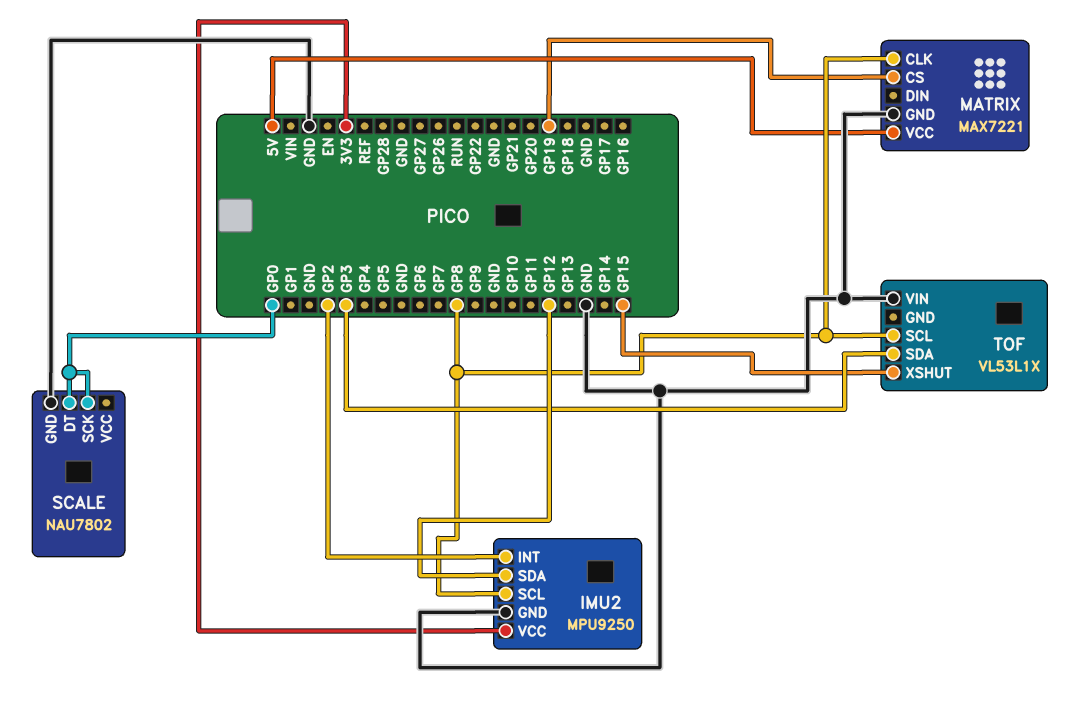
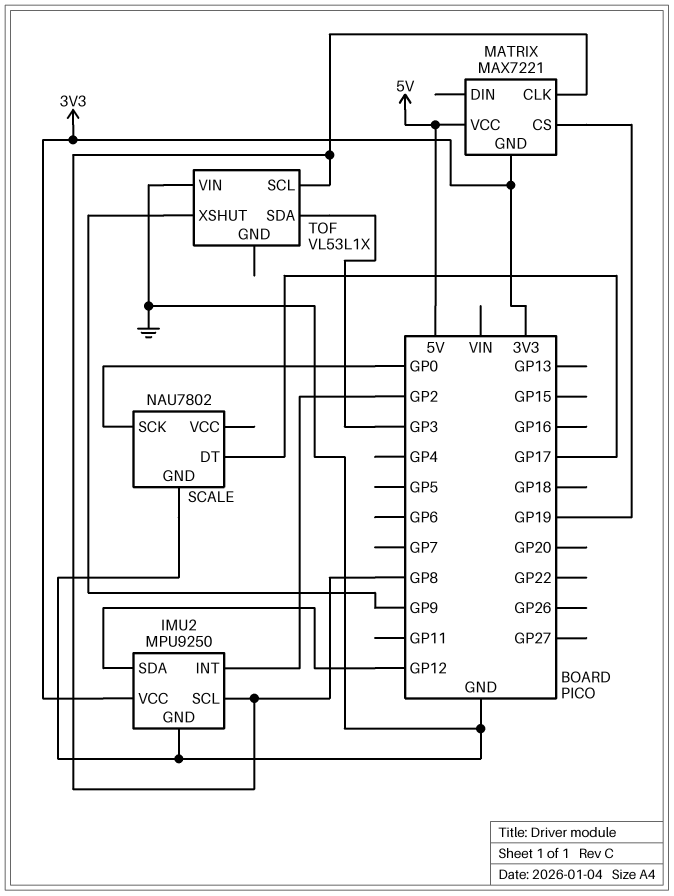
MATRIX pin GND: GND -> 3V3
SCALE pin DT: GP0 -> GP17
TOF pin XSHUT: GP15 -> GP9

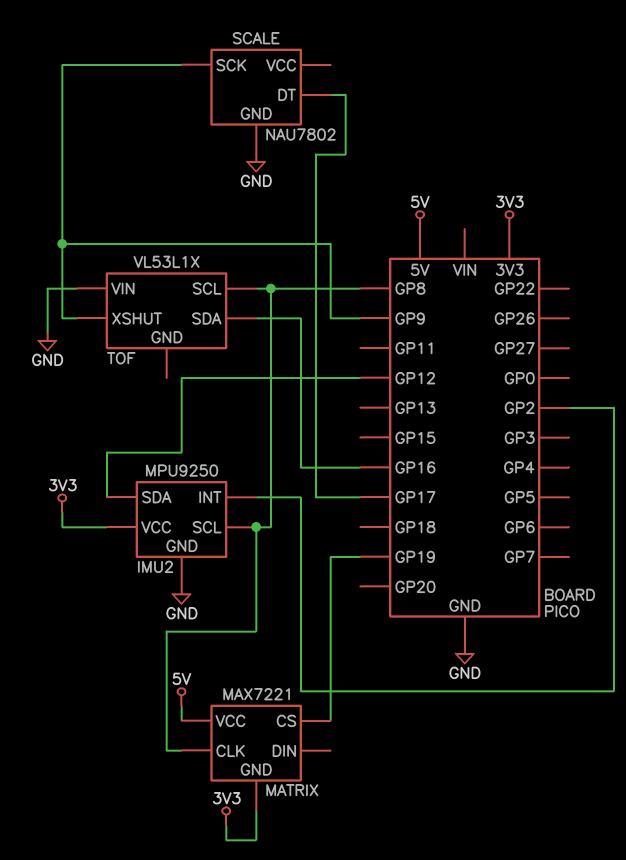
SCALE pin SCK: GP0 -> GP9
TOF pin SDA: GP3 -> GP16

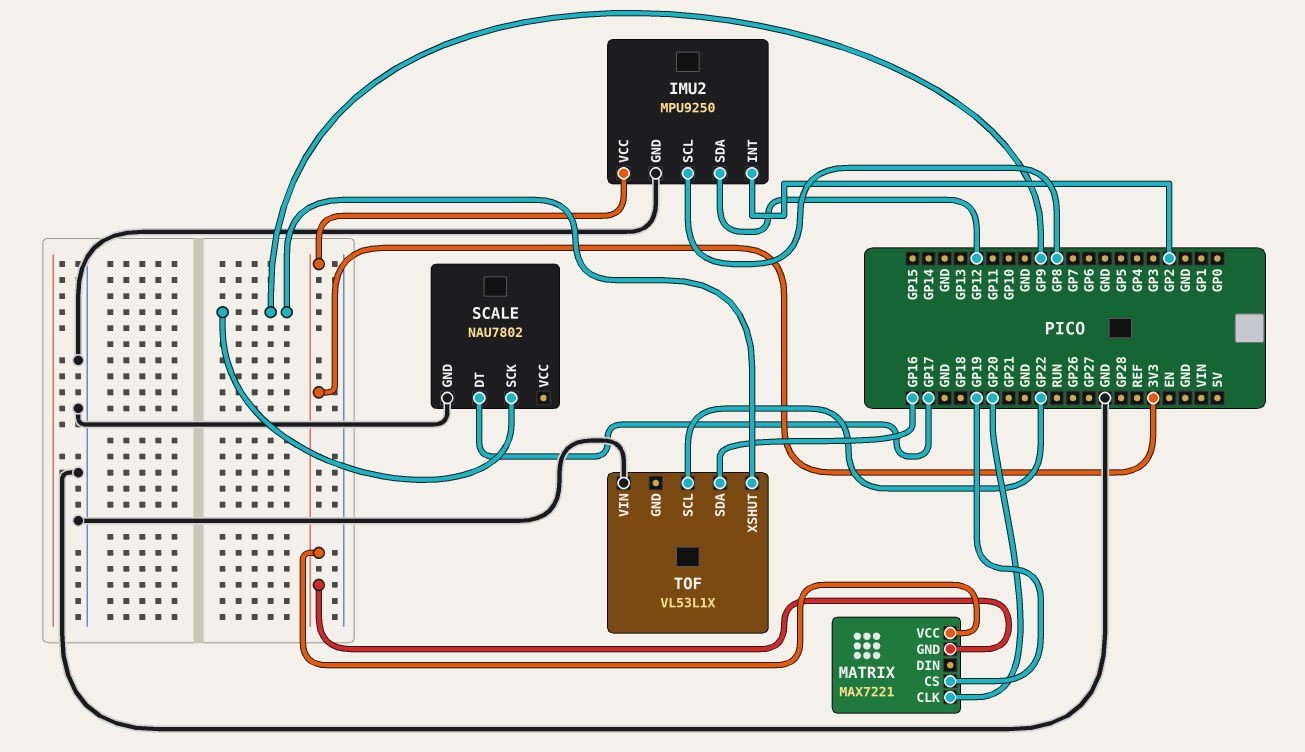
MATRIX pin CLK: GP8 -> GP20
MATRIX pin VCC: 5V -> 3V3
TOF pin SCL: GP8 -> GP22

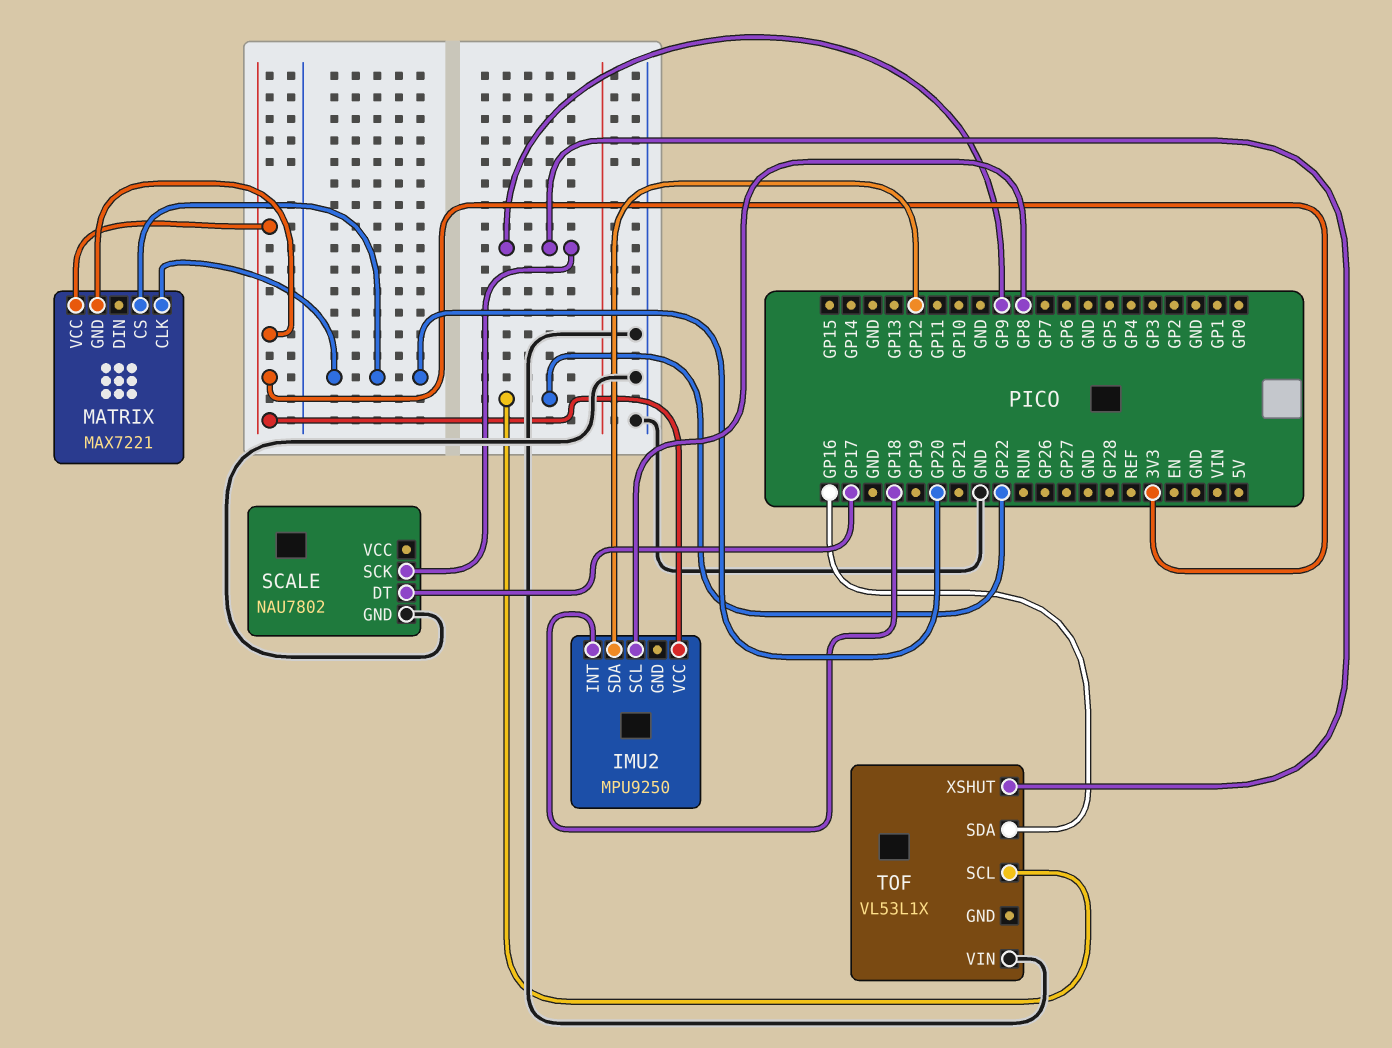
IMU2 pin GND: GND -> none
IMU2 pin INT: GP2 -> GP18
MATRIX pin CS: GP19 -> GP20

